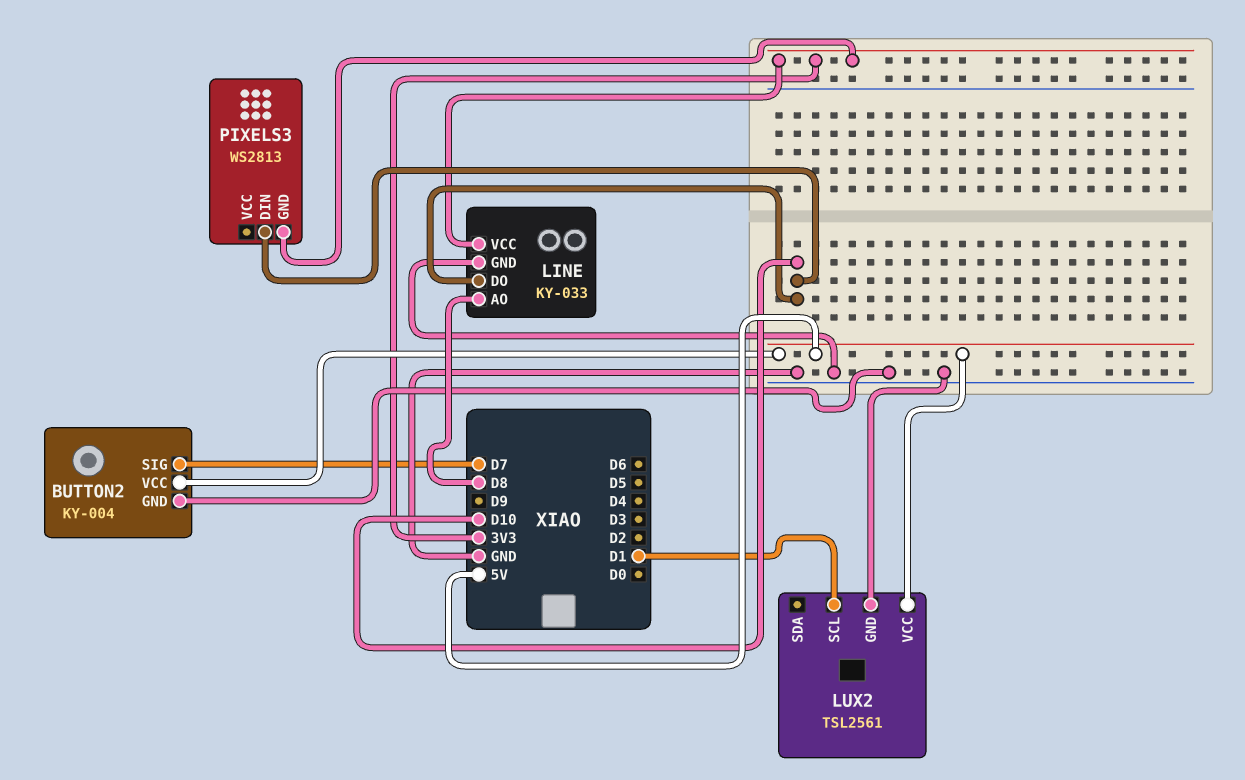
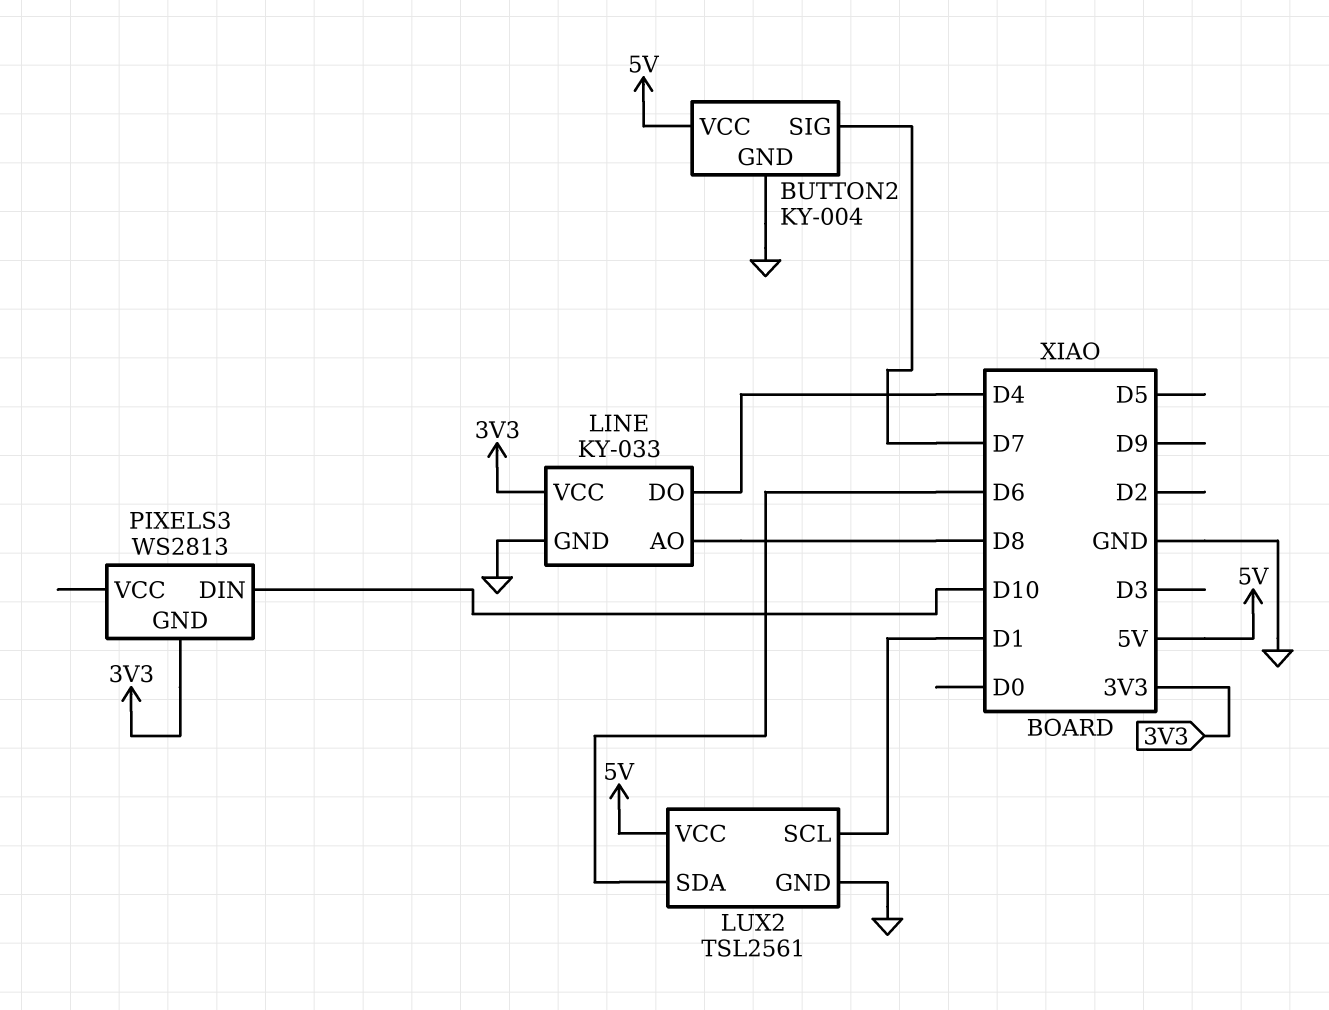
LINE pin DO: D10 -> D4
LUX2 pin SDA: none -> D6

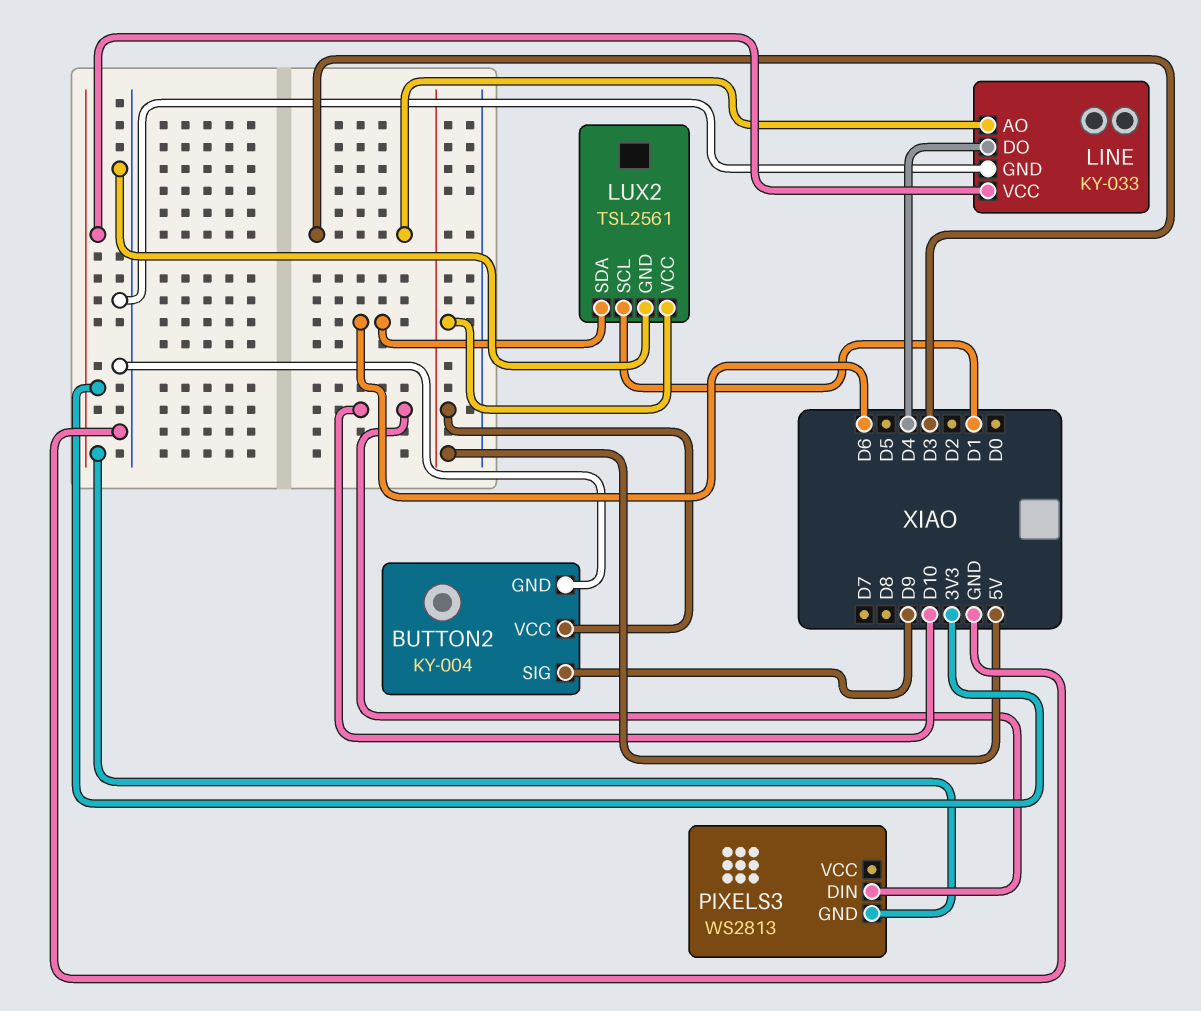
BUTTON2 pin SIG: D7 -> D9
LINE pin AO: D8 -> D3

